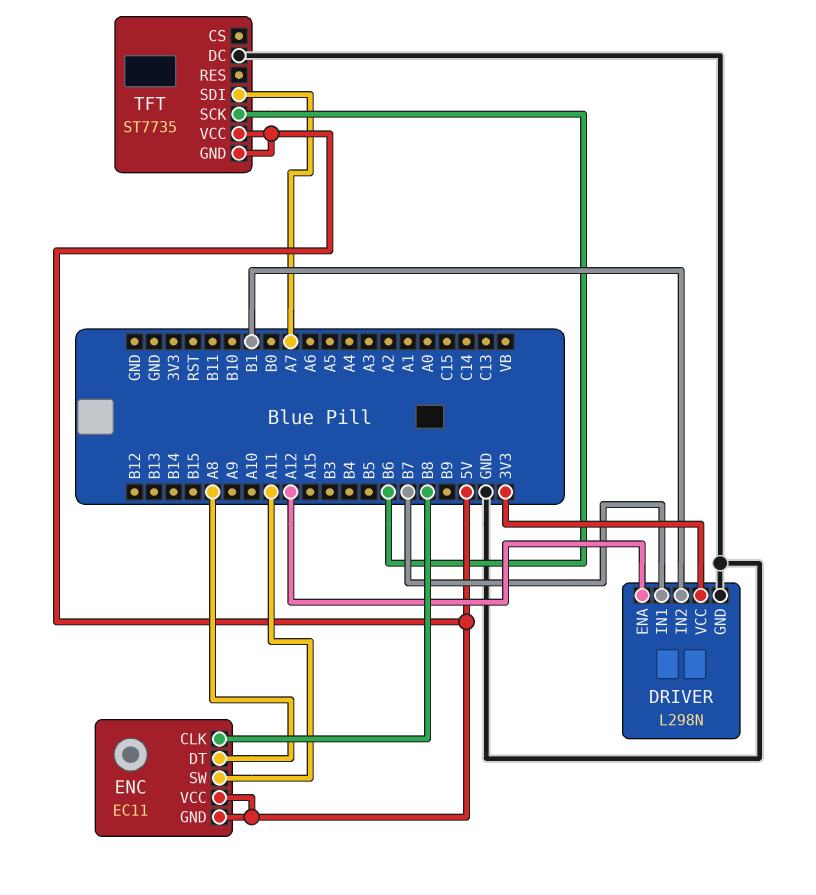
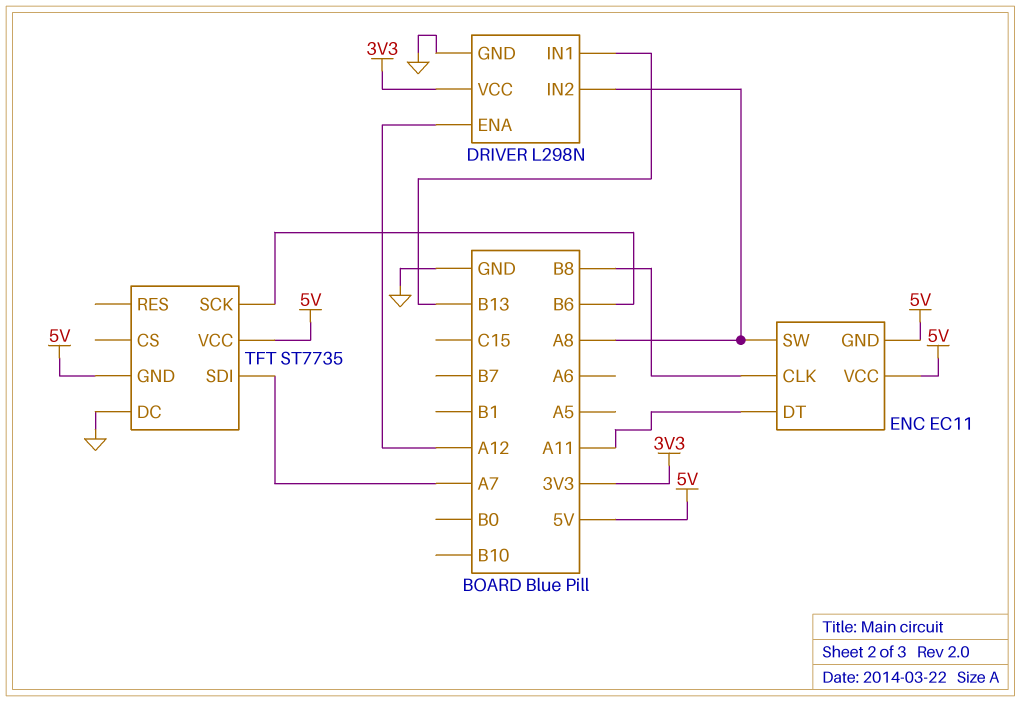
DRIVER pin IN1: B7 -> B13
DRIVER pin IN2: B1 -> A8
ENC pin DT: A8 -> A11
ENC pin SW: A11 -> A8

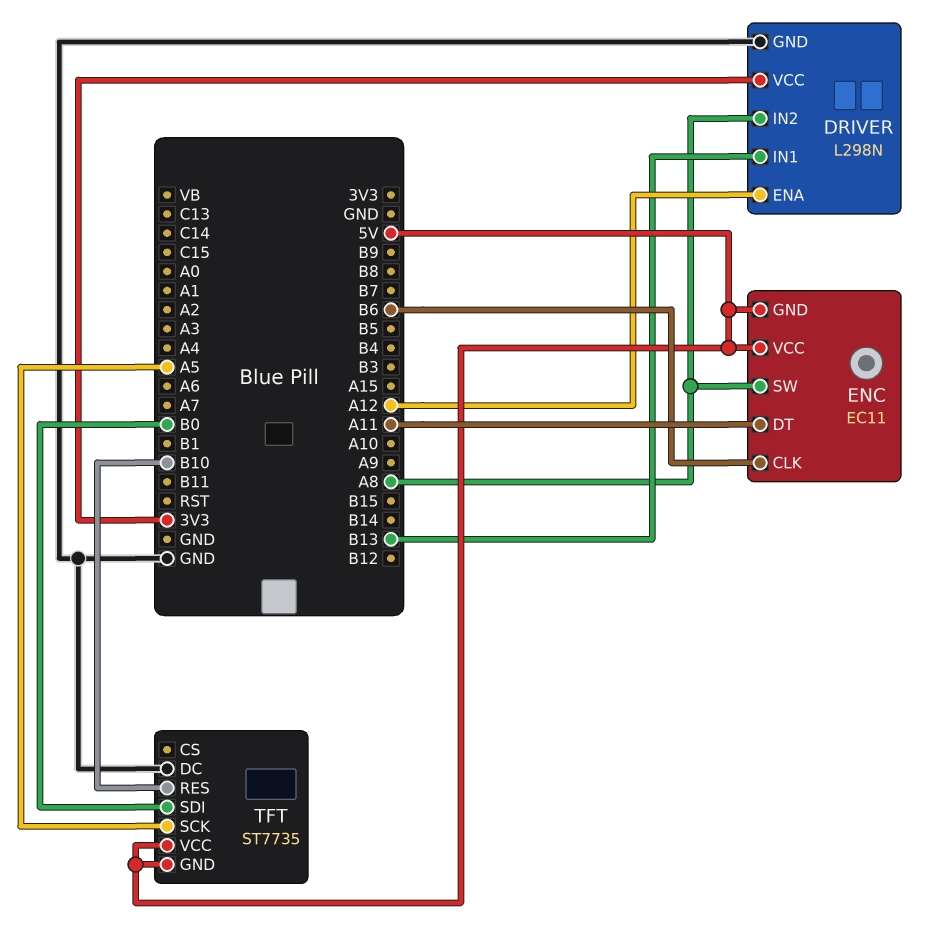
ENC pin CLK: B8 -> B6
TFT pin RES: none -> B10
TFT pin SCK: B6 -> A5
TFT pin SDI: A7 -> B0

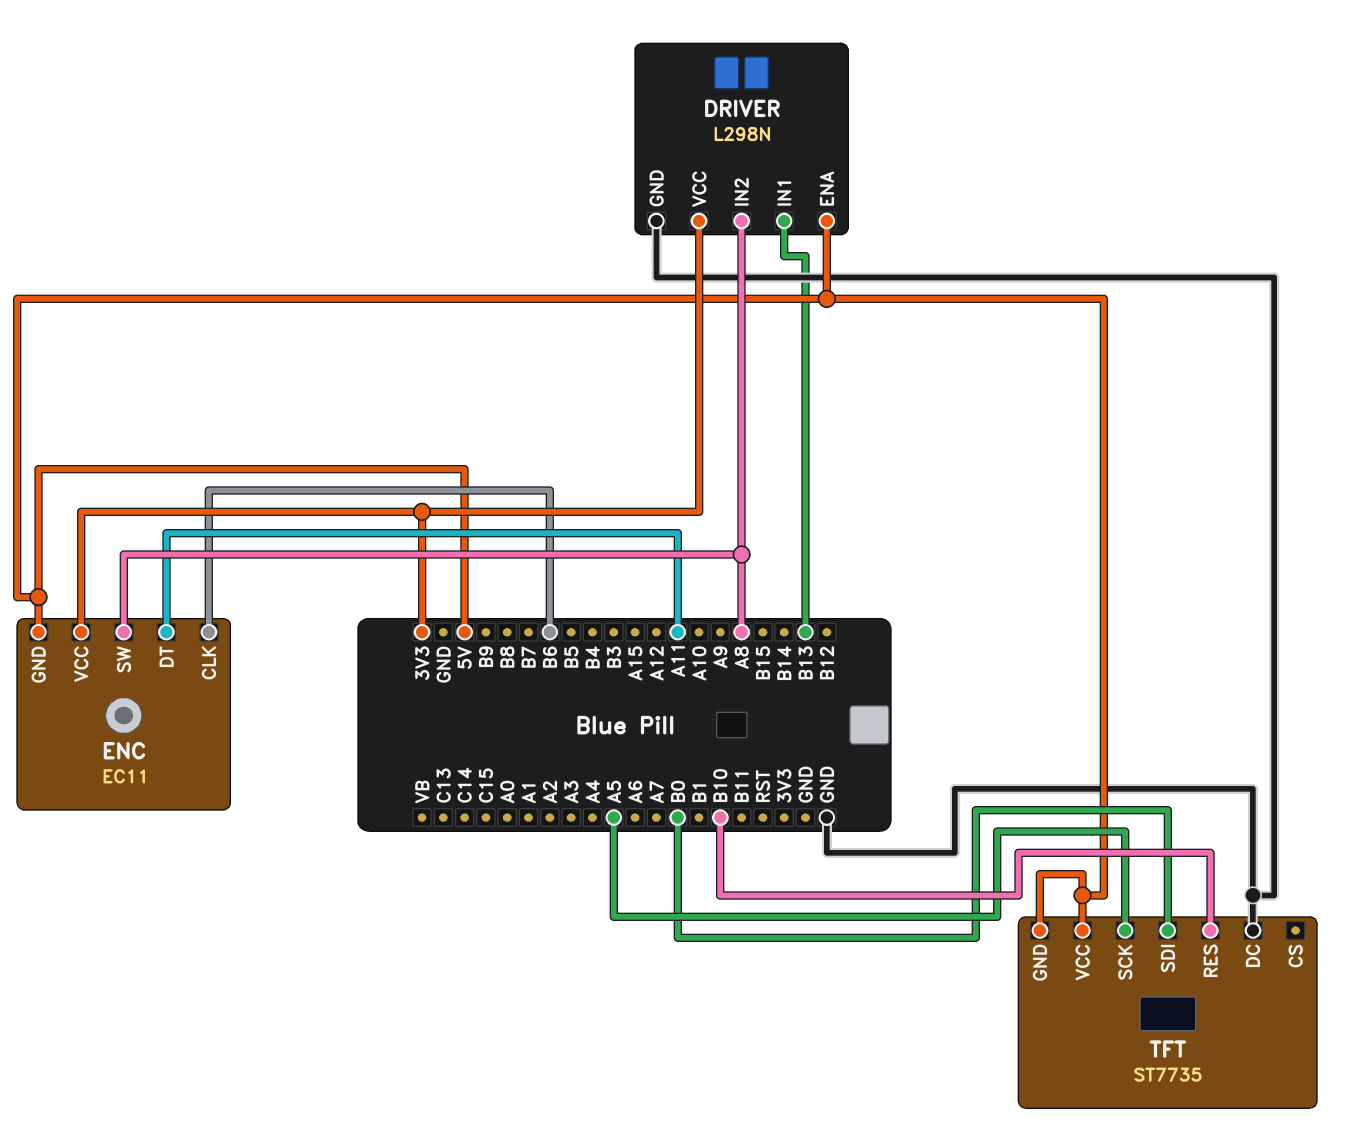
DRIVER pin ENA: A12 -> 5V
ENC pin VCC: 5V -> 3V3

